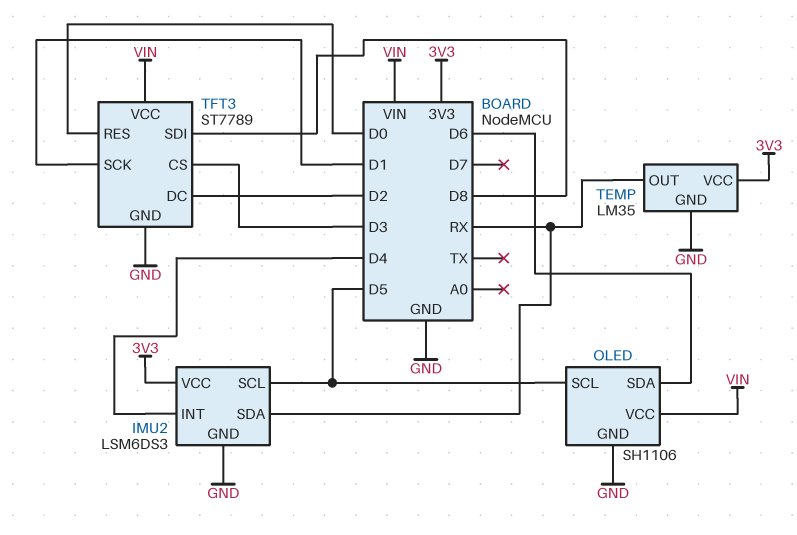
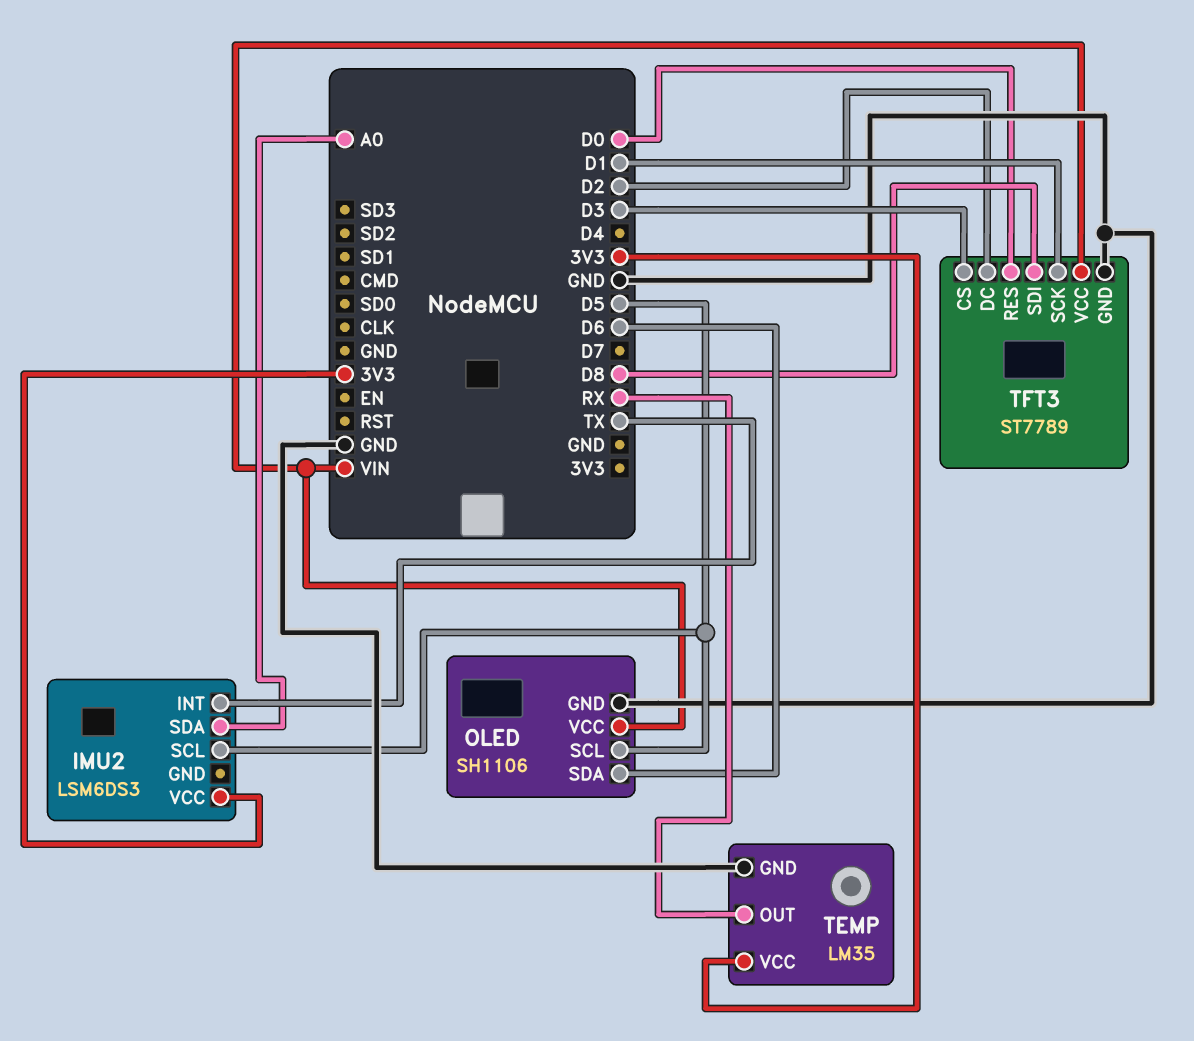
IMU2 pin GND: GND -> none
IMU2 pin INT: D4 -> TX
IMU2 pin SDA: RX -> A0

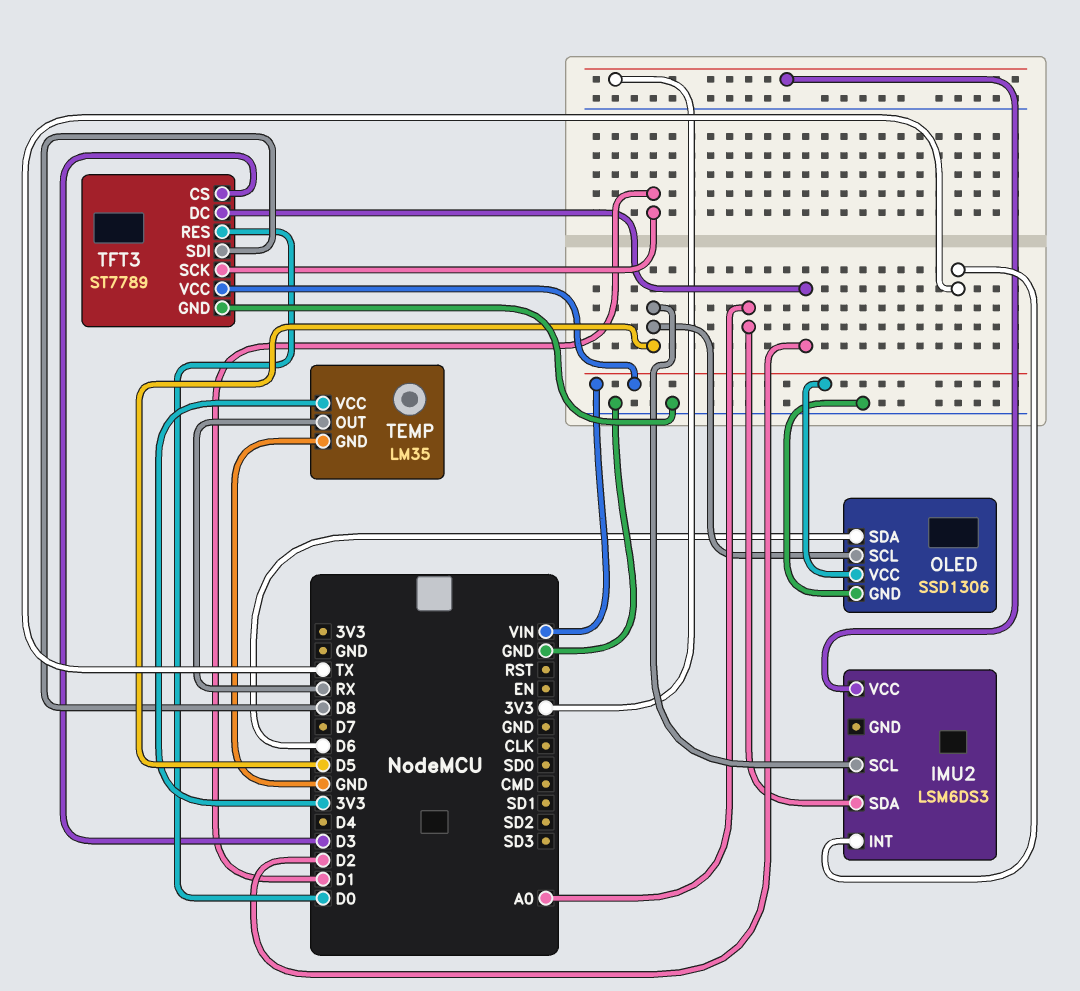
OLED: SH1106 -> SSD1306

